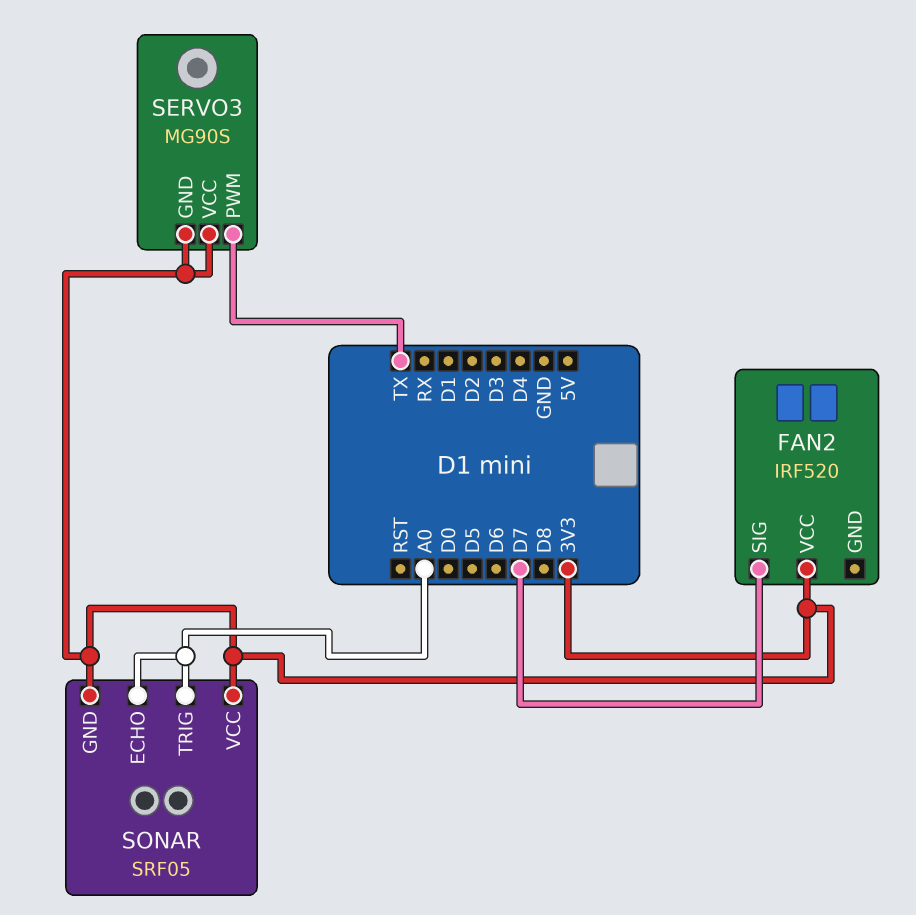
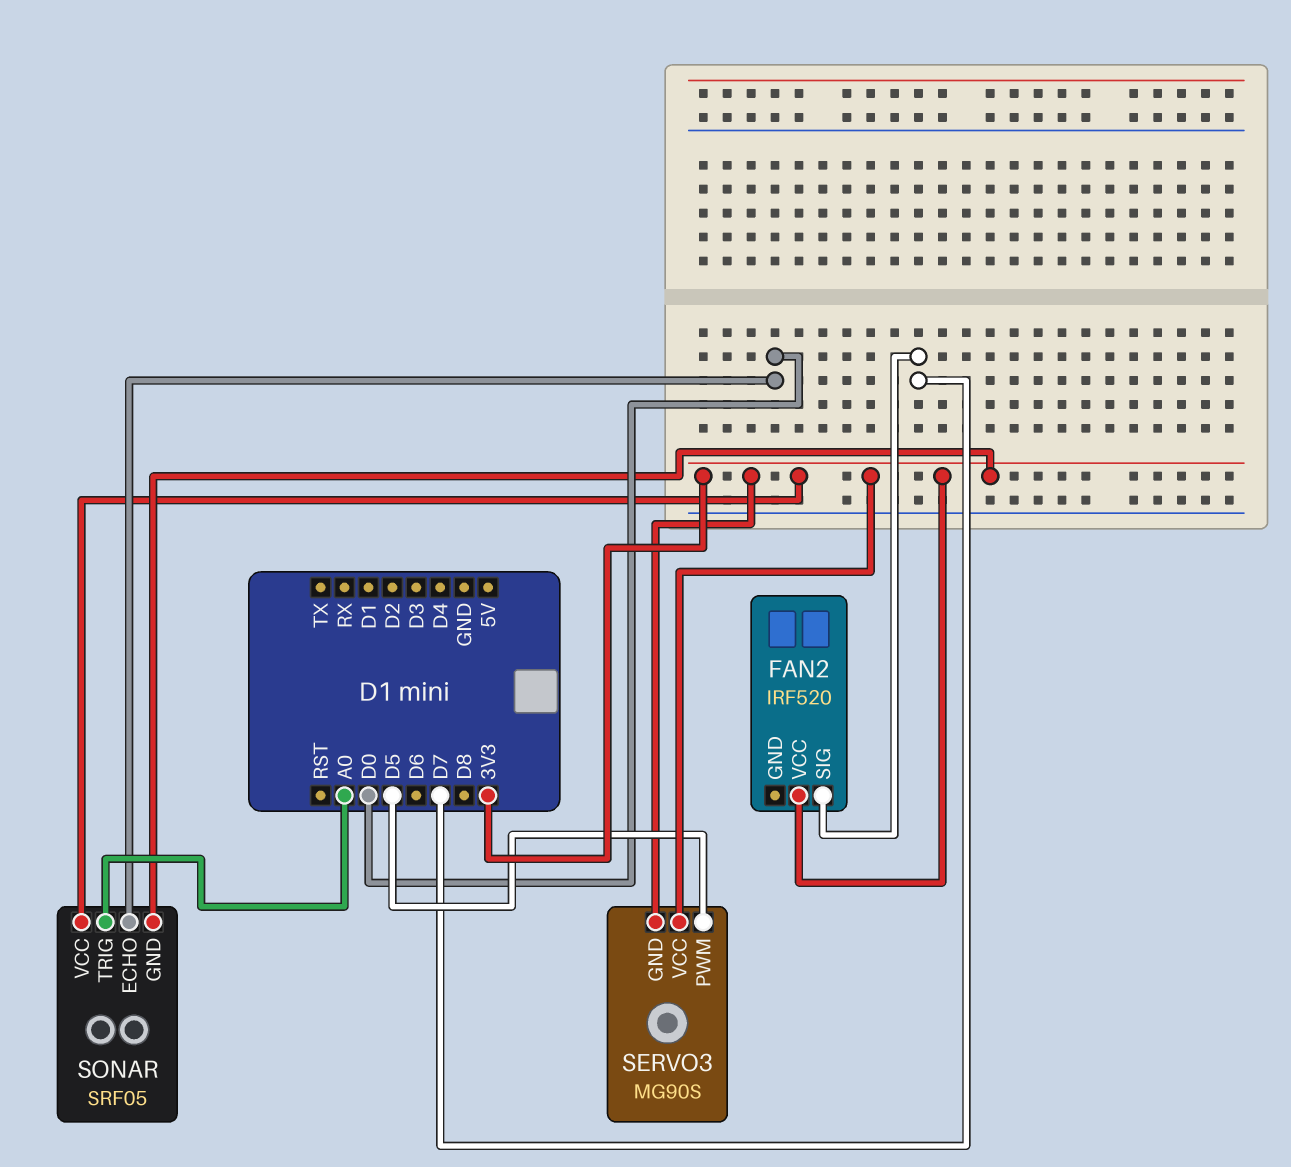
SERVO3 pin PWM: TX -> D5
SONAR pin ECHO: A0 -> D0

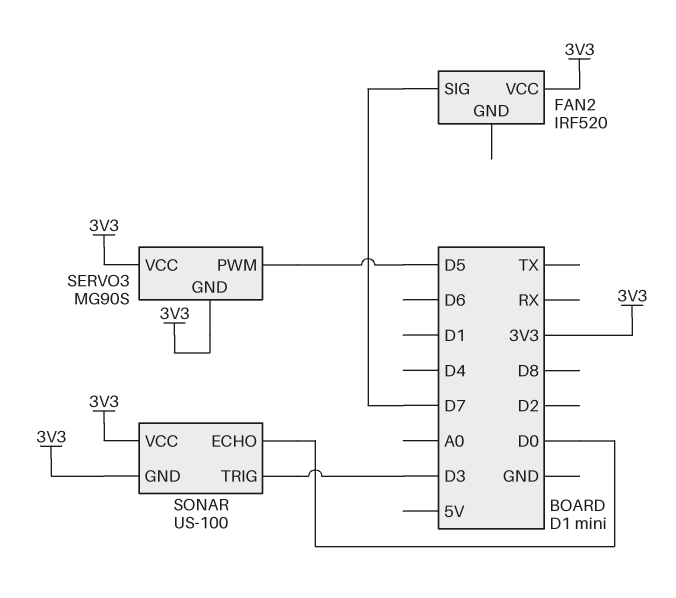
SONAR: SRF05 -> US-100
SONAR pin TRIG: A0 -> D3

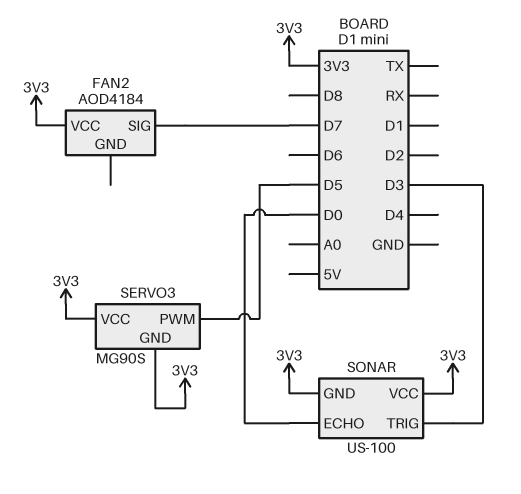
FAN2: IRF520 -> AOD4184

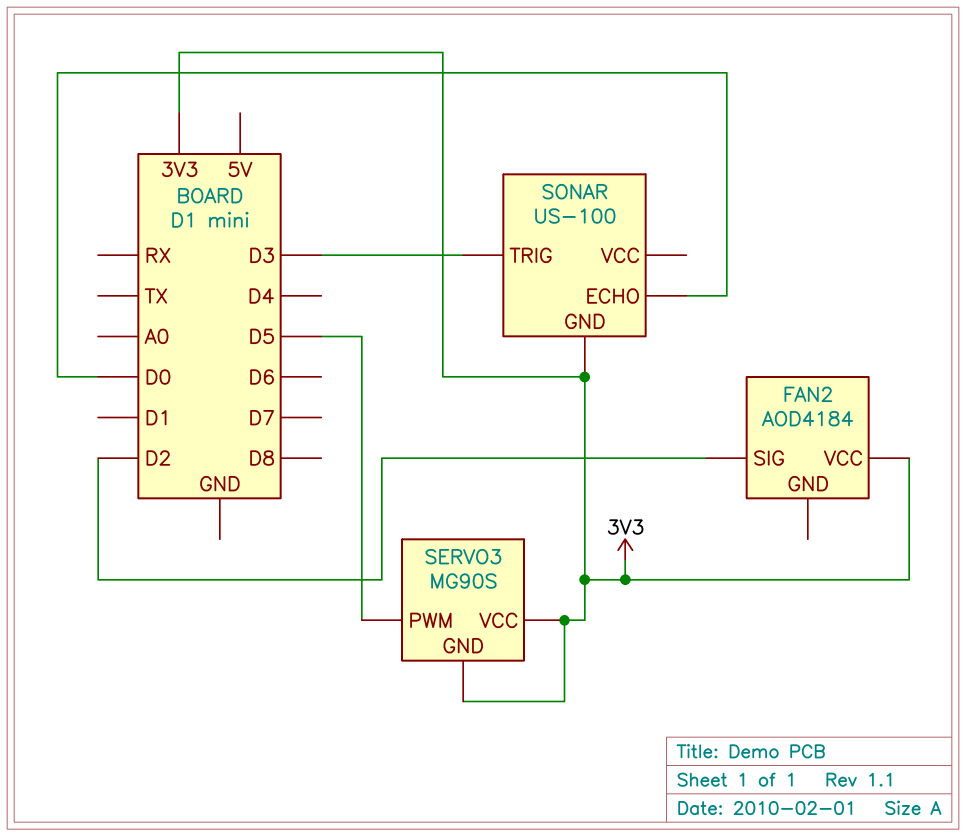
FAN2 pin SIG: D7 -> D2
SONAR pin VCC: 3V3 -> none

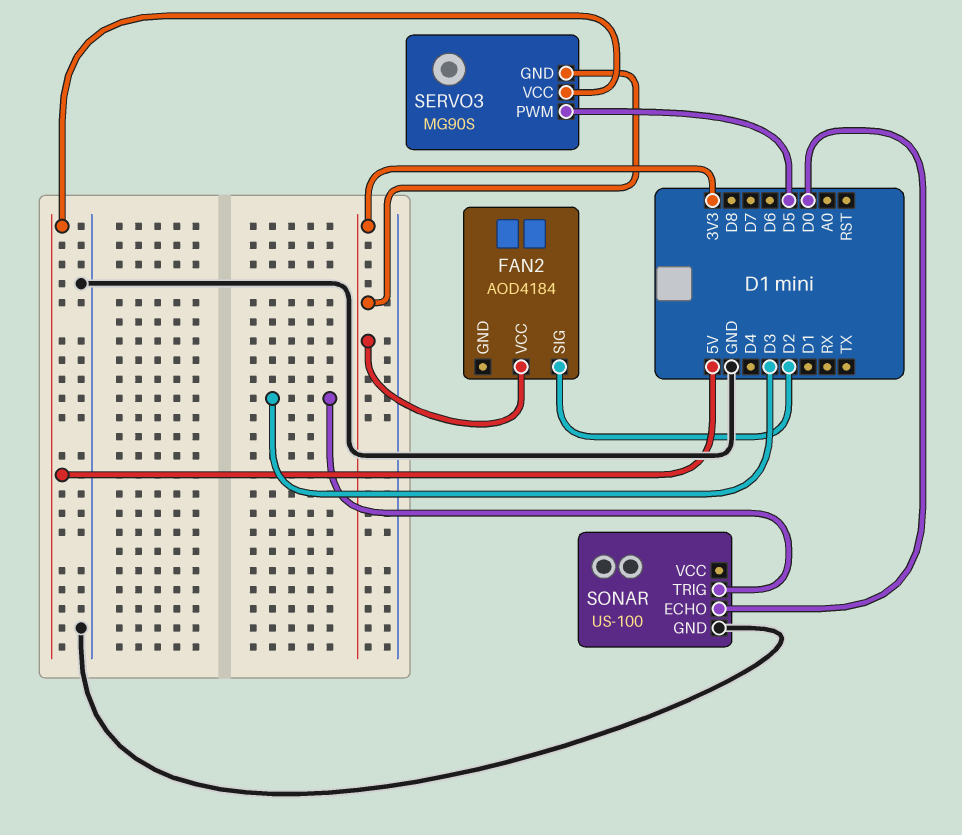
SERVO3 pin VCC: 3V3 -> 5V
SONAR pin GND: 3V3 -> GND

